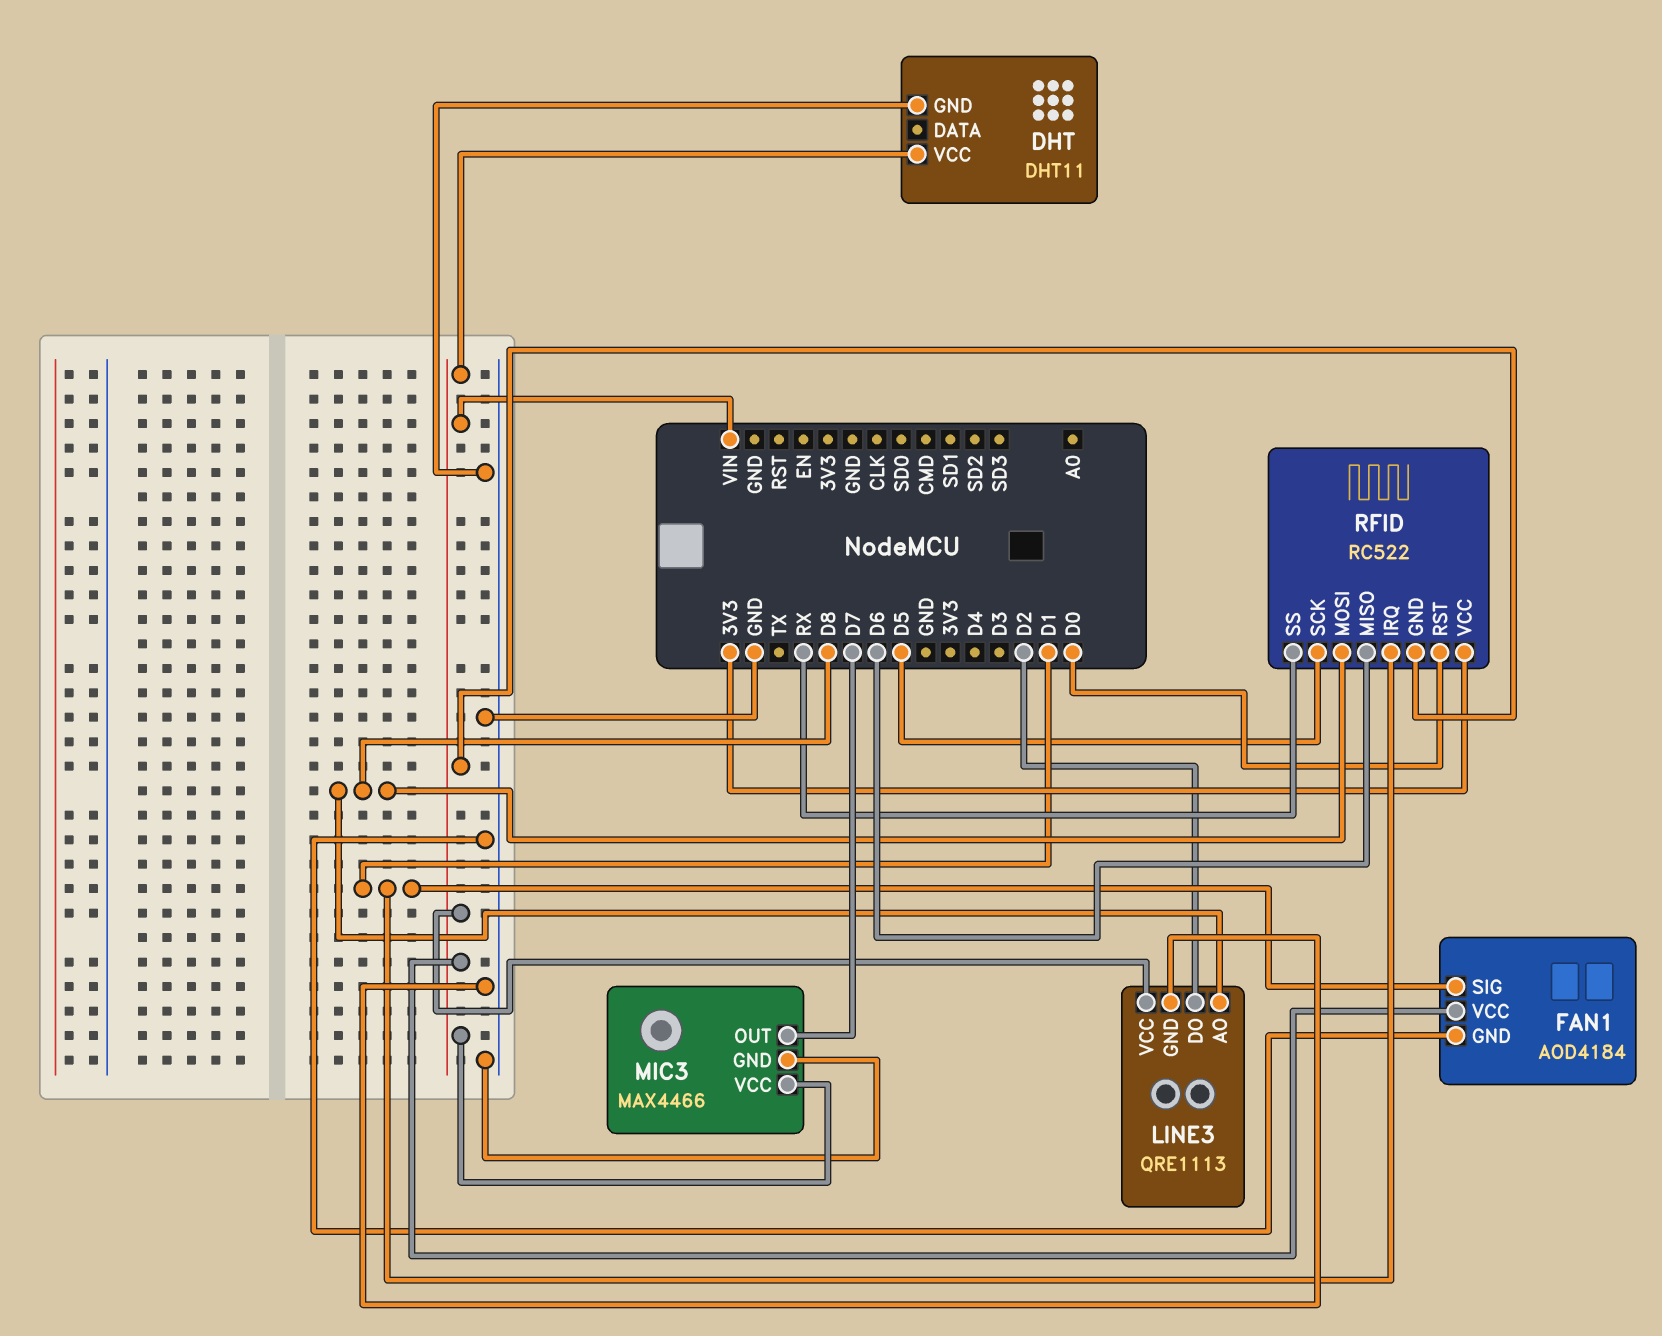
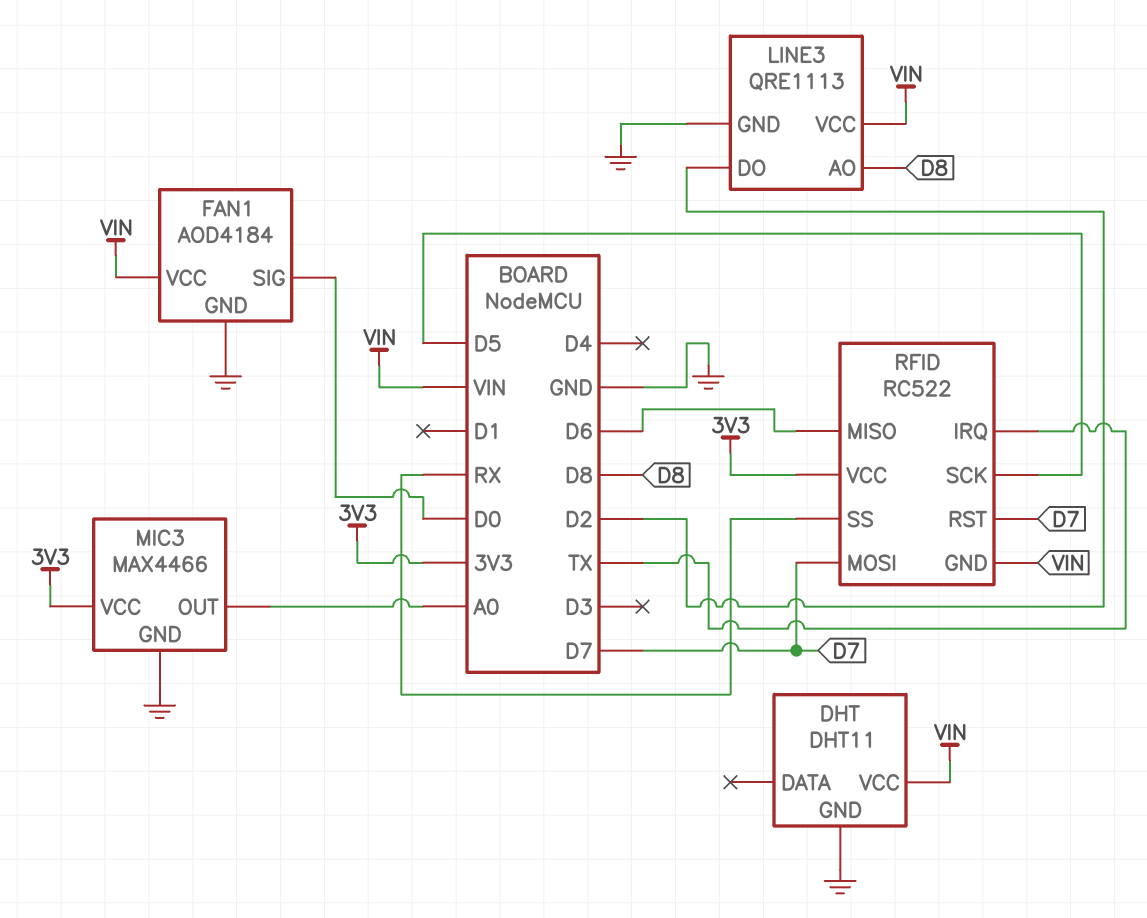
FAN1 pin SIG: D1 -> D0
MIC3 pin OUT: D7 -> A0
MIC3 pin VCC: VIN -> 3V3
RFID pin IRQ: D1 -> TX
RFID pin MOSI: D8 -> D7
RFID pin RST: D0 -> D7

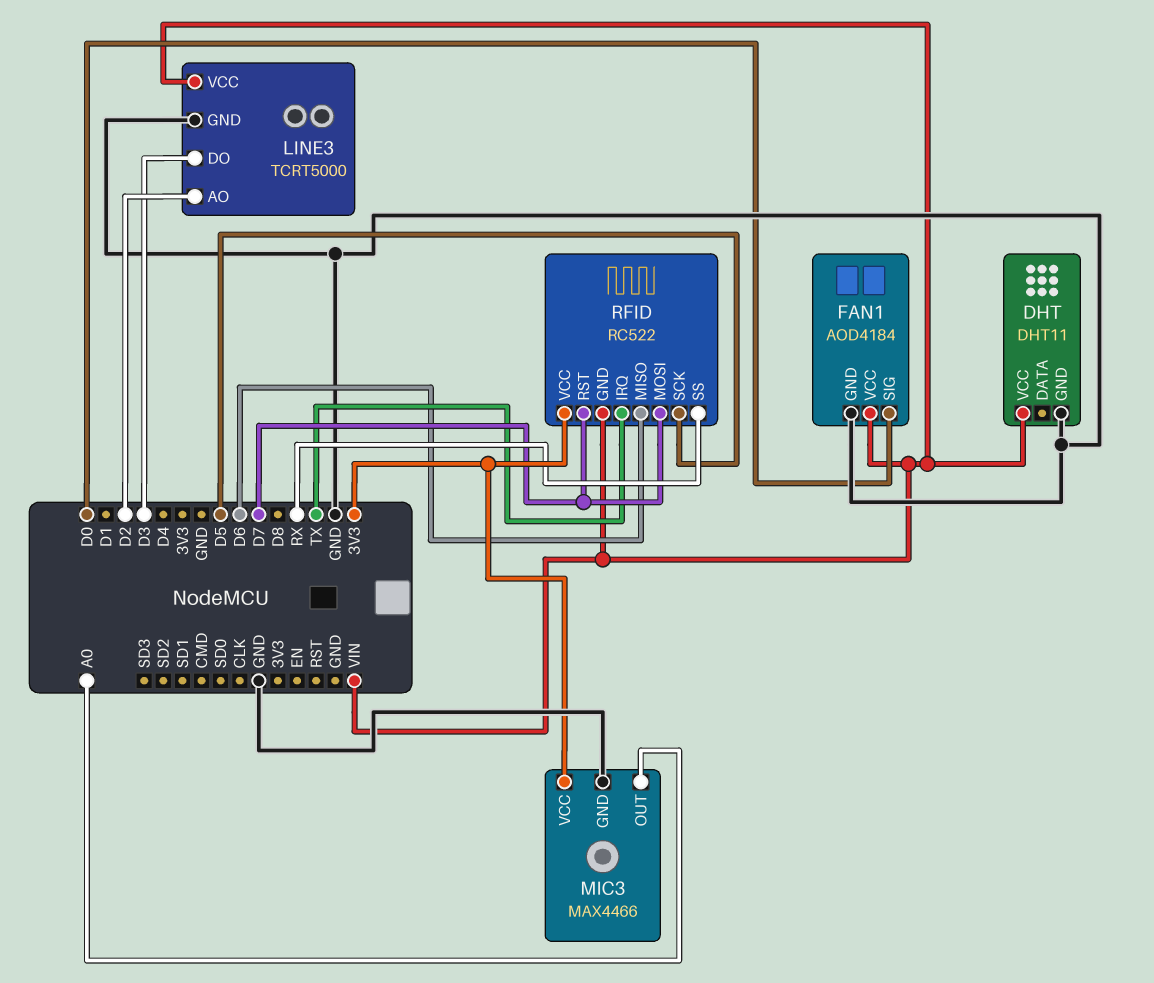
LINE3: QRE1113 -> TCRT5000
LINE3 pin AO: D8 -> D2
LINE3 pin DO: D2 -> D3

